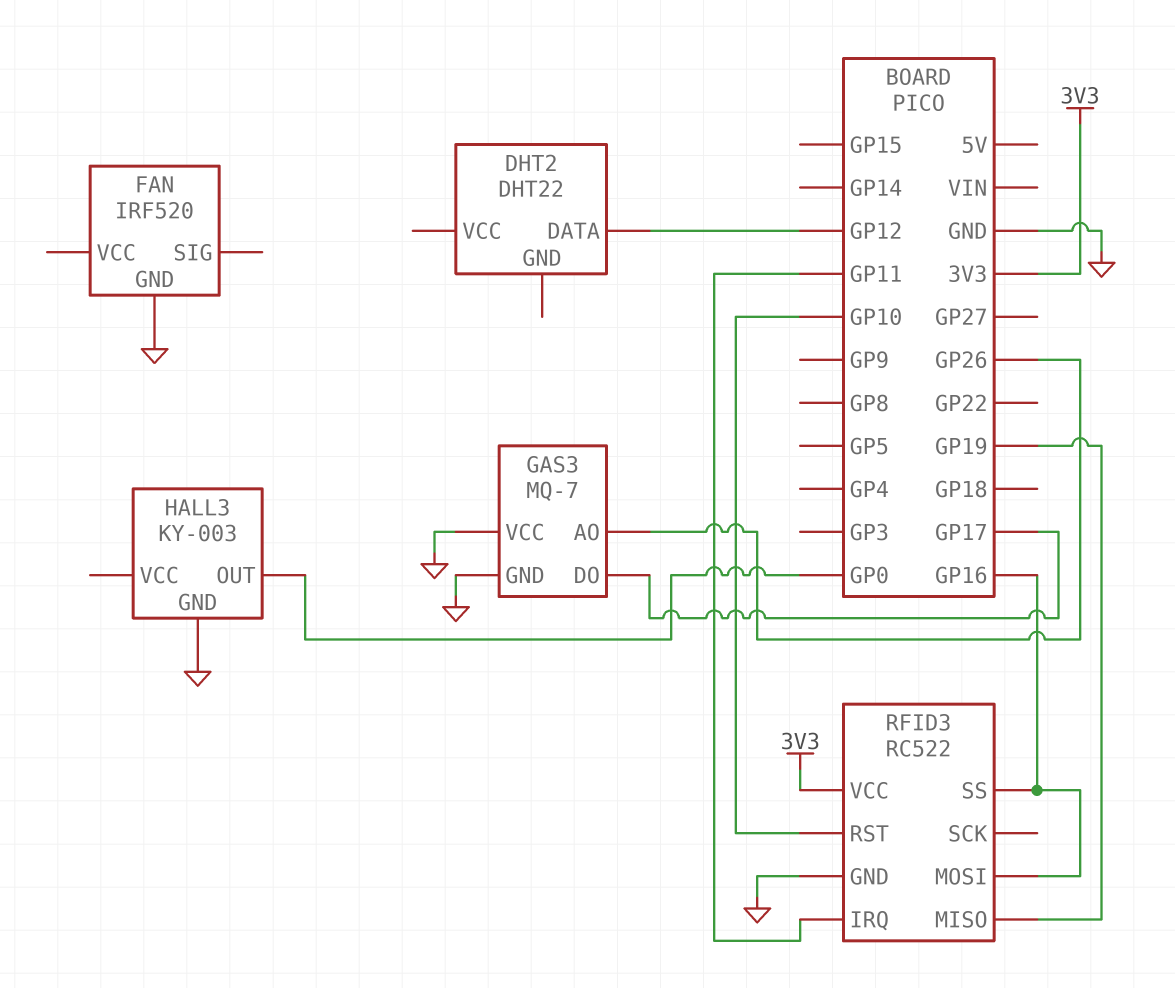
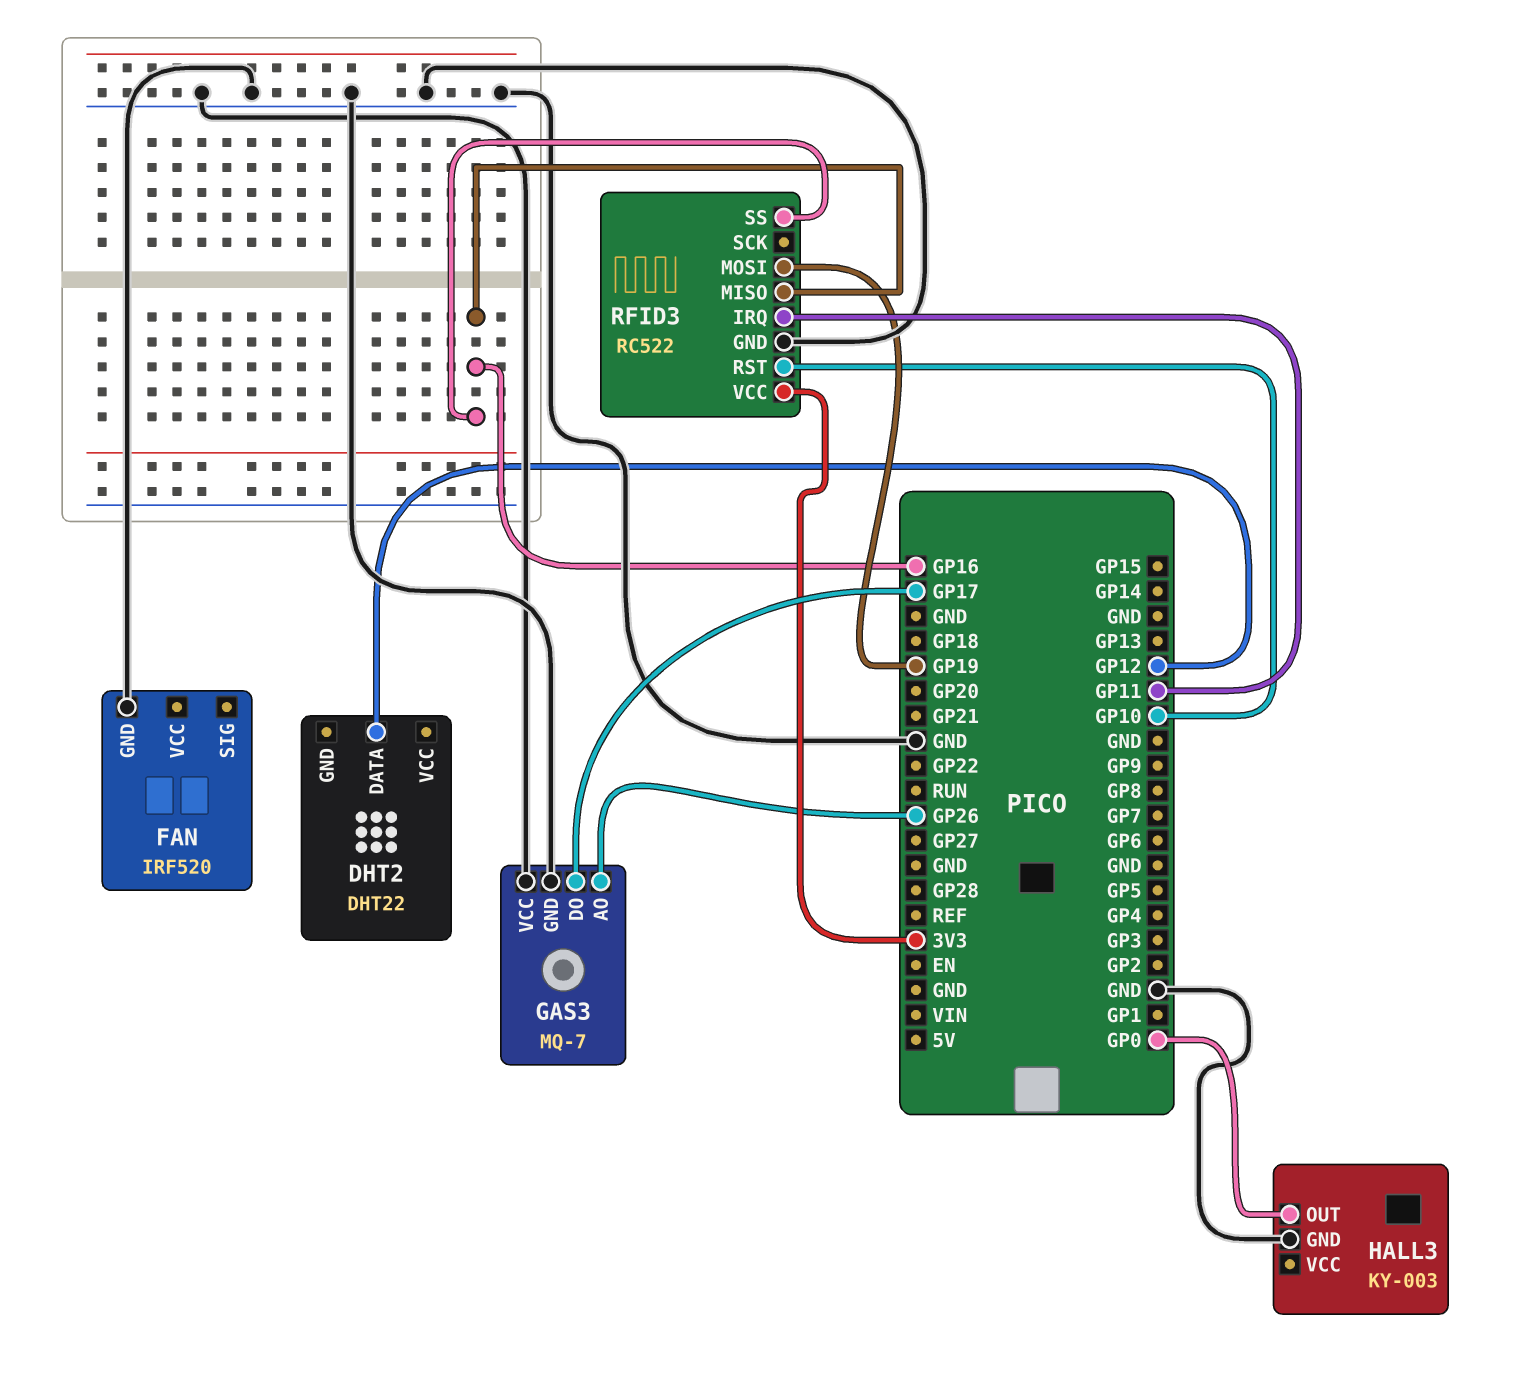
RFID3 pin MISO: GP19 -> GP16
RFID3 pin MOSI: GP16 -> GP19

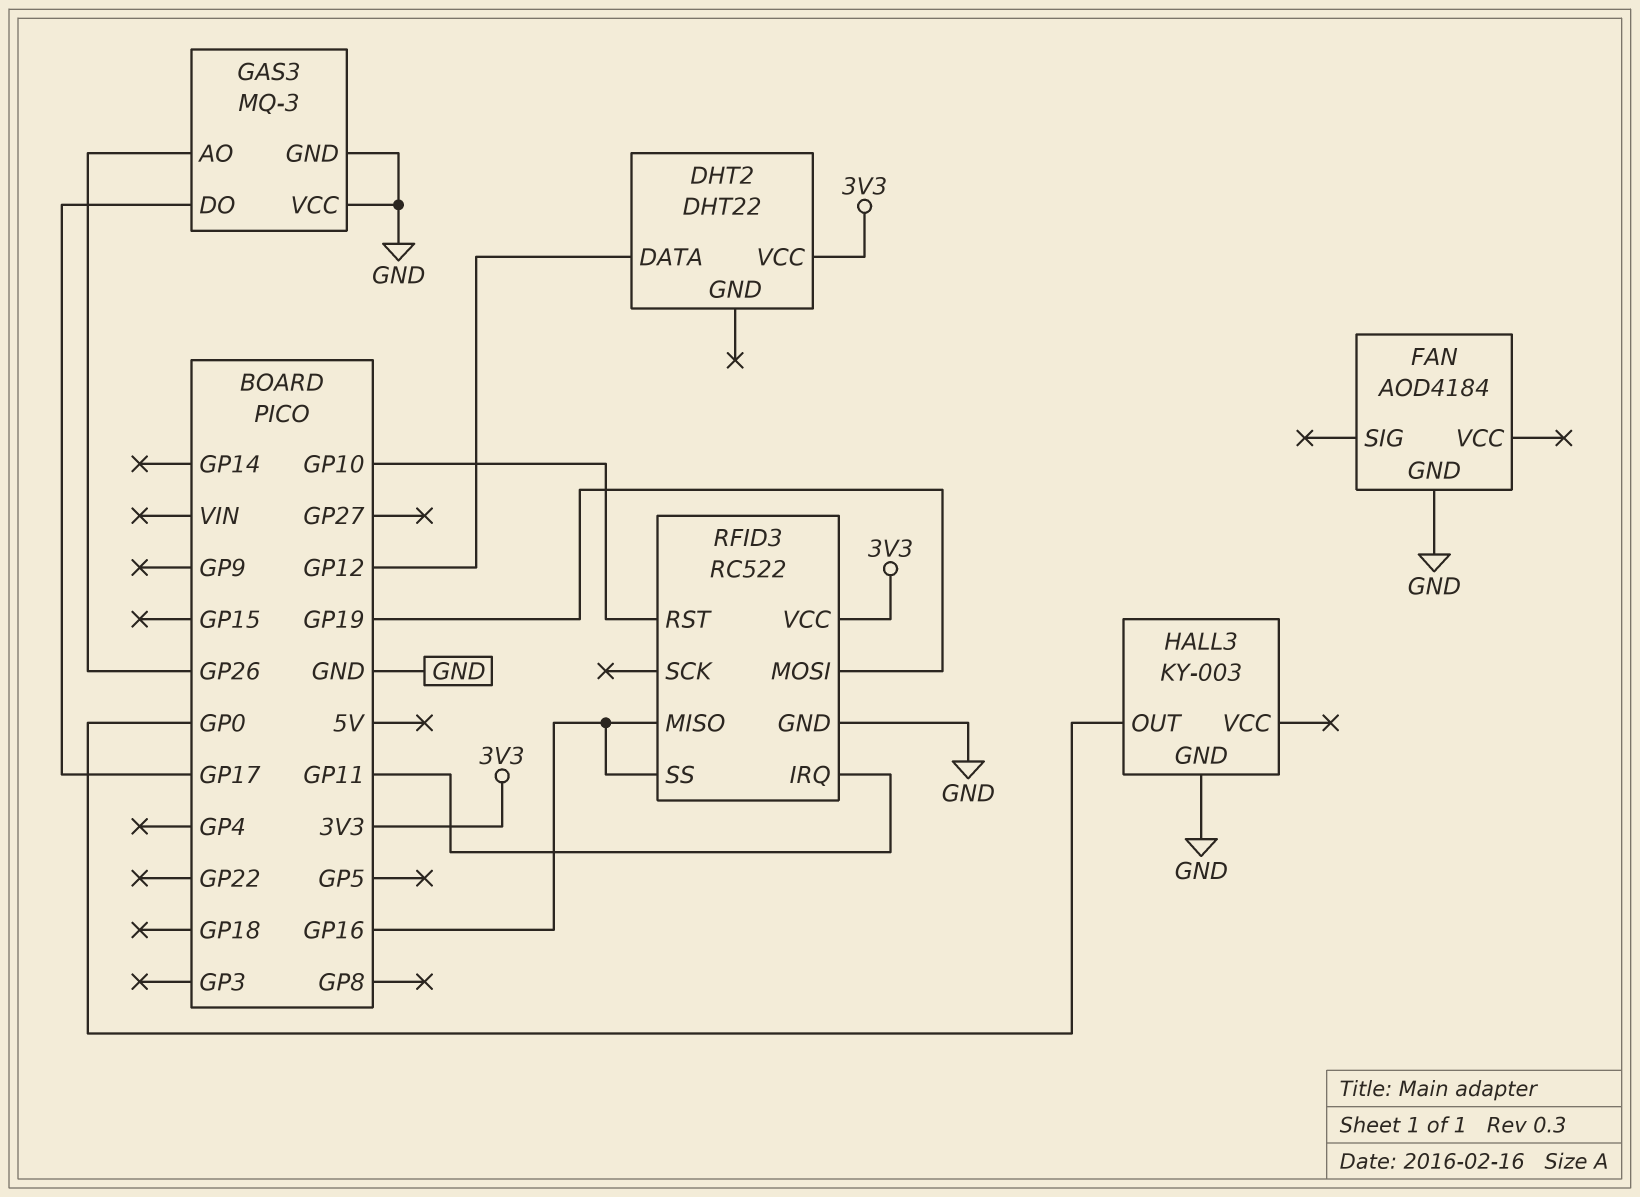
DHT2 pin VCC: none -> 3V3
FAN: IRF520 -> AOD4184
GAS3: MQ-7 -> MQ-3

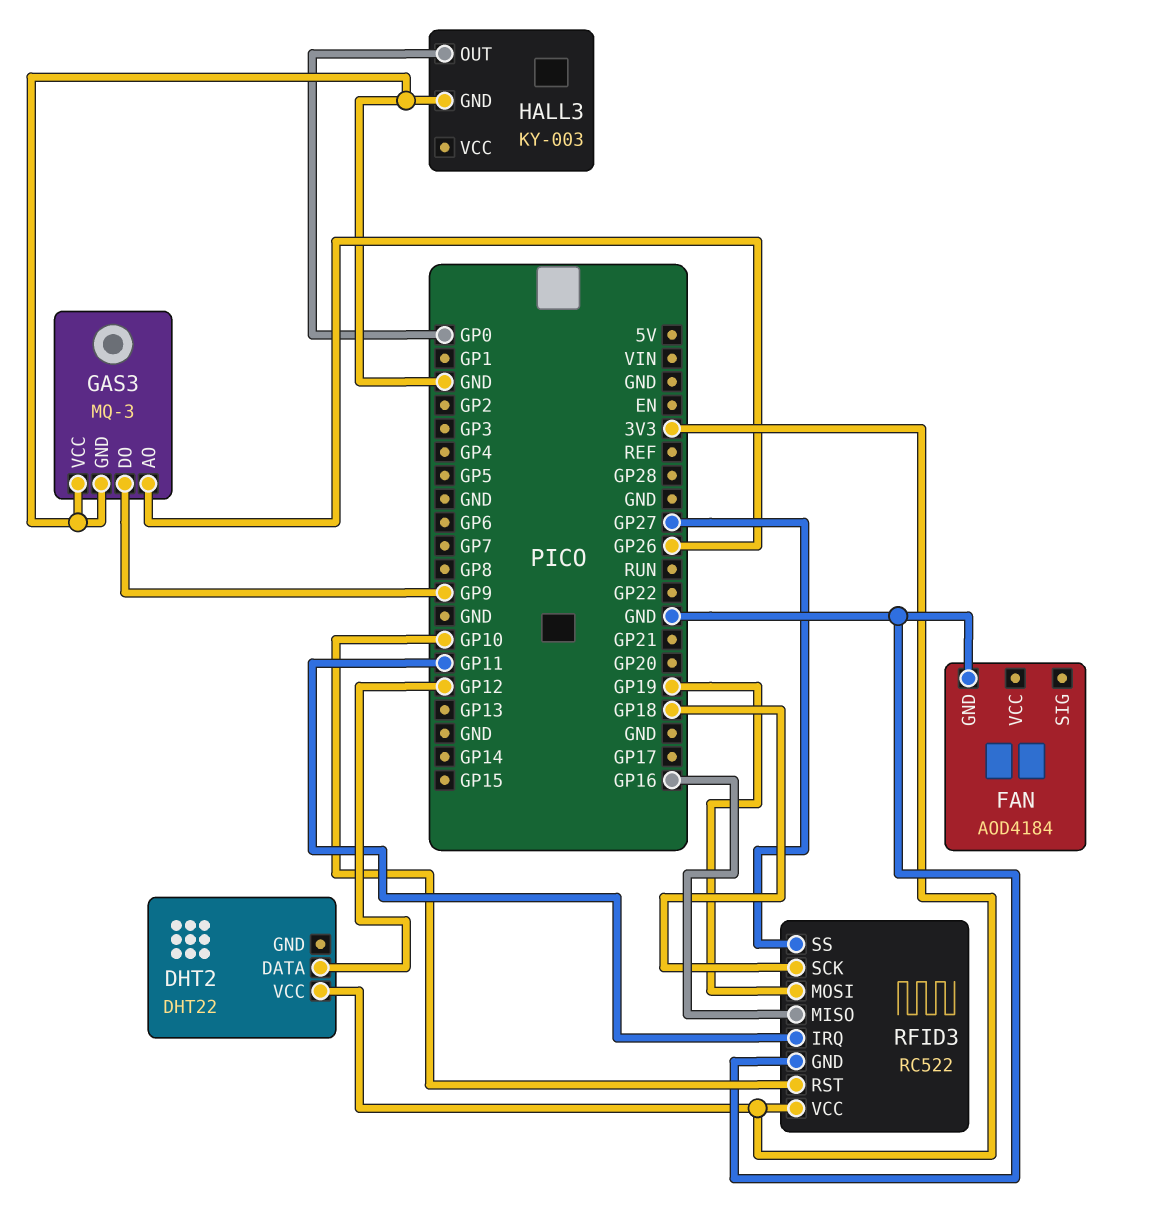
GAS3 pin DO: GP17 -> GP9
RFID3 pin SCK: none -> GP18
RFID3 pin SS: GP16 -> GP27

